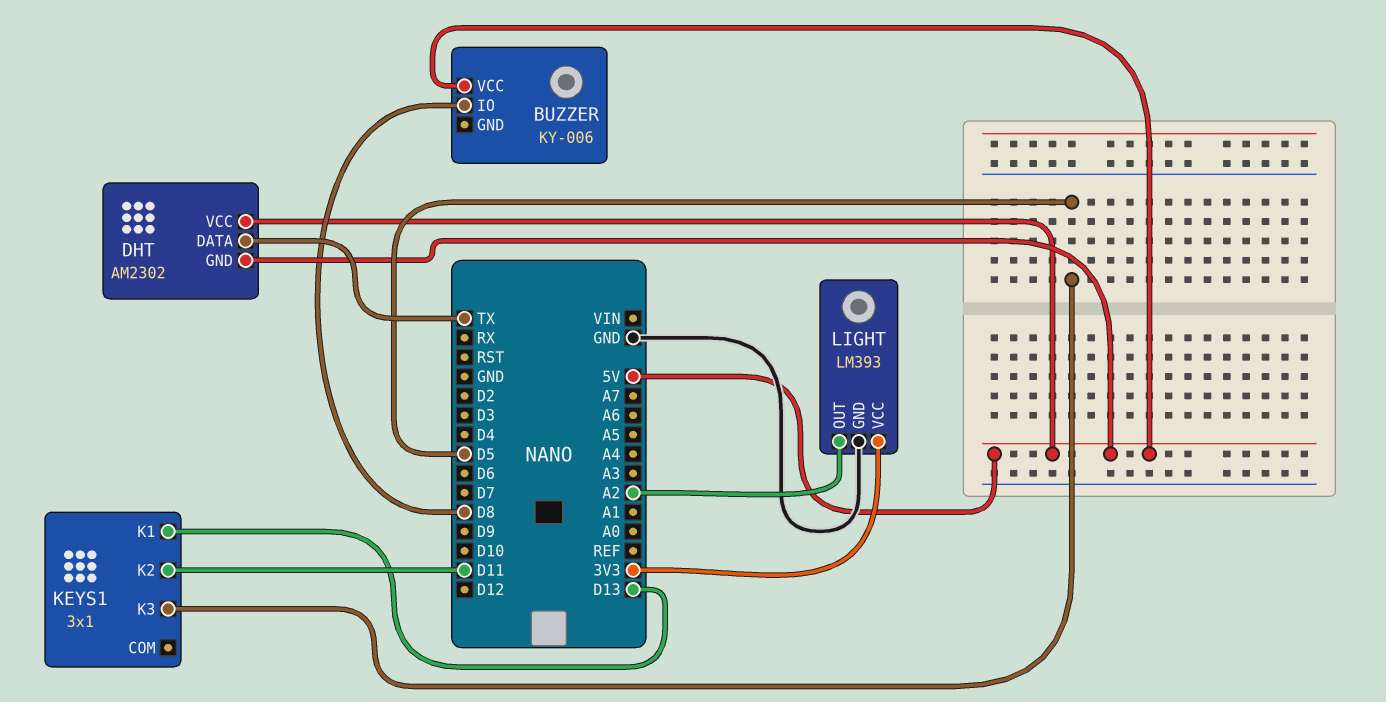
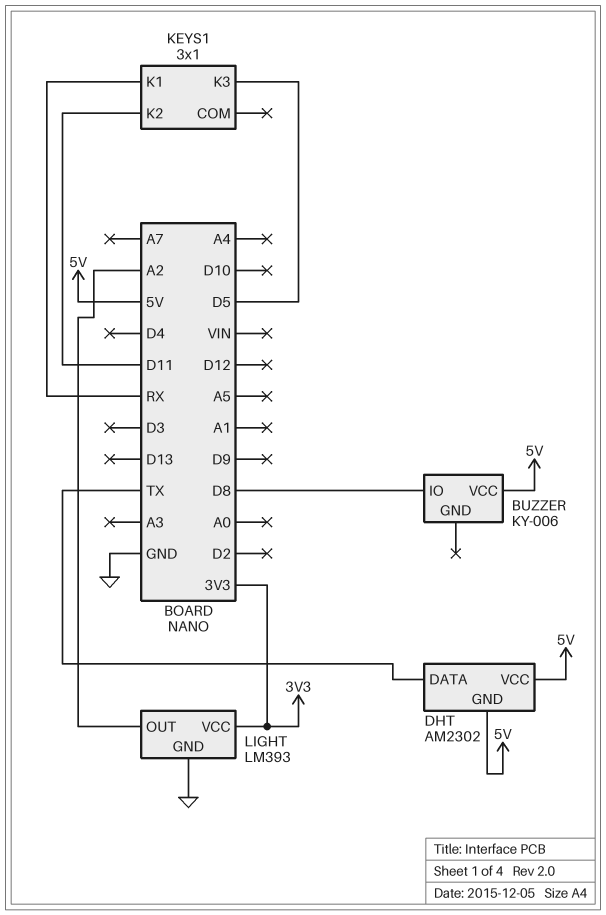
KEYS1 pin K1: D13 -> RX

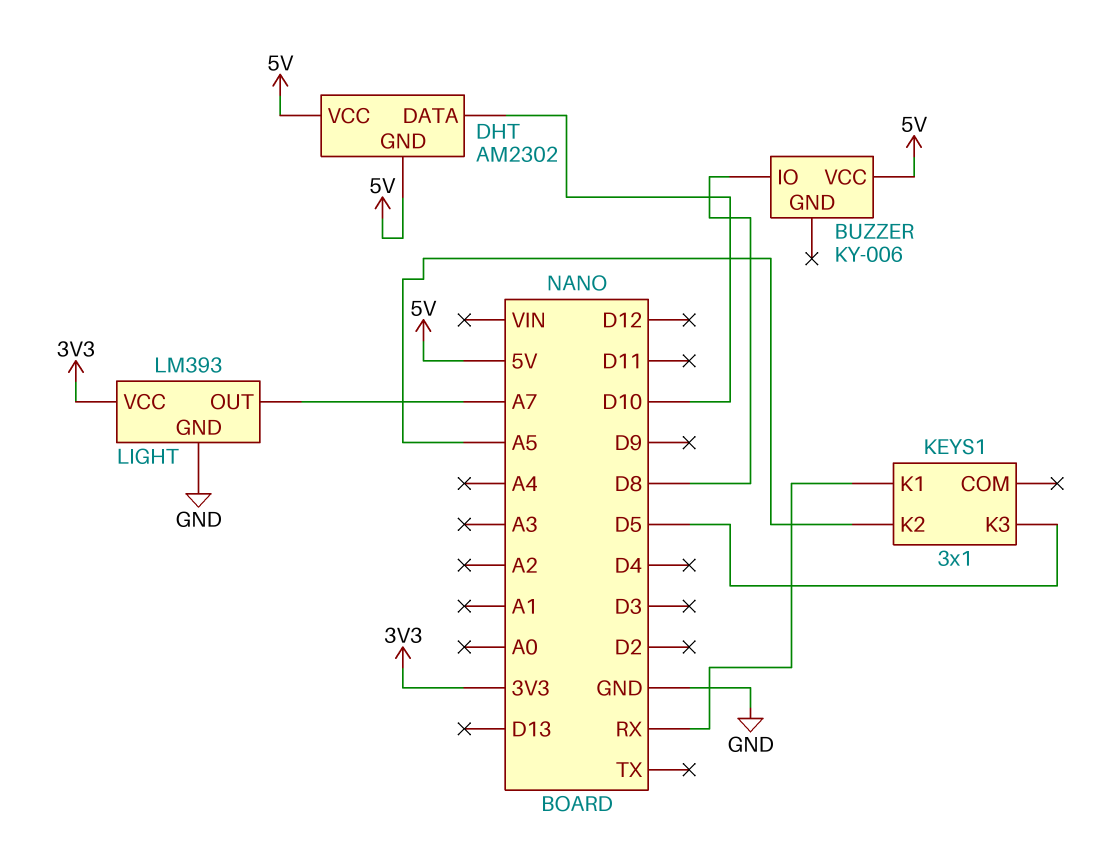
DHT pin DATA: TX -> D10
KEYS1 pin K2: D11 -> A5
LIGHT pin OUT: A2 -> A7

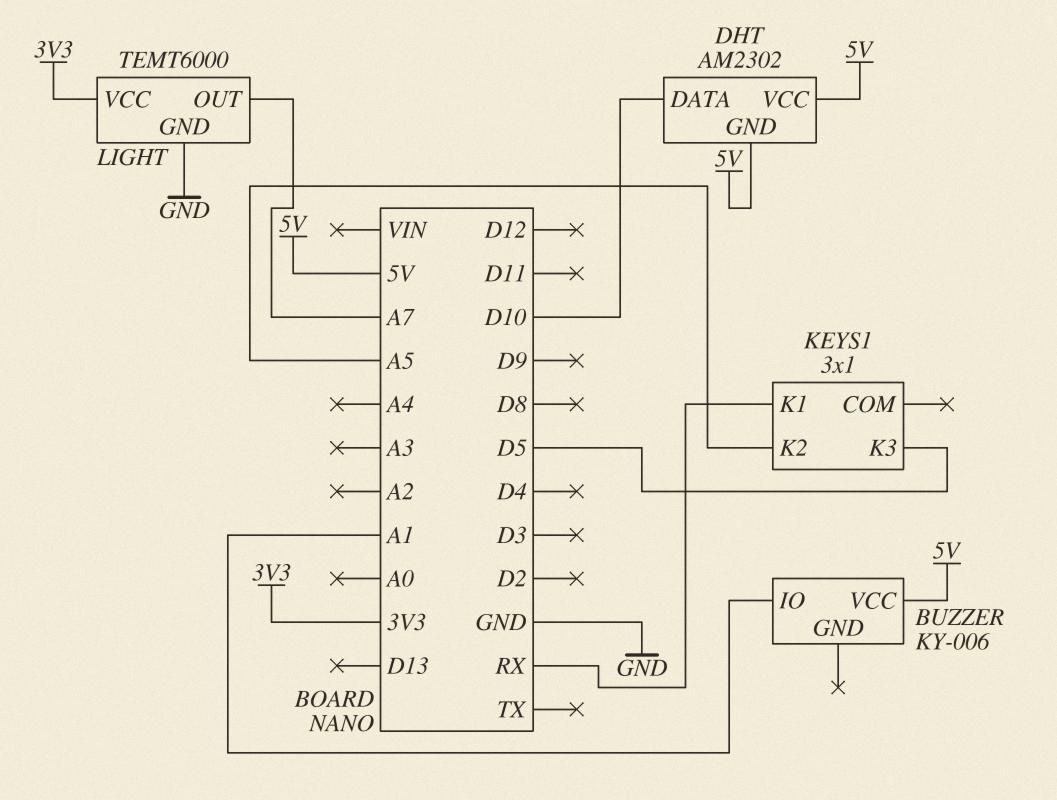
BUZZER pin IO: D8 -> A1
LIGHT: LM393 -> TEMT6000

